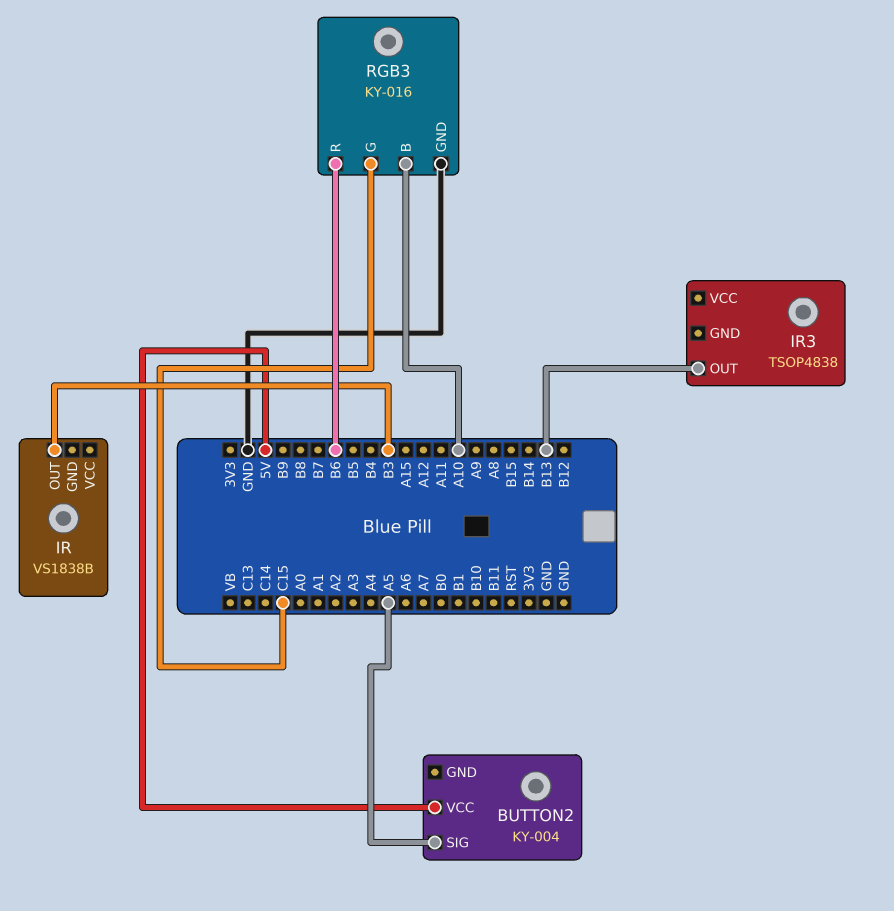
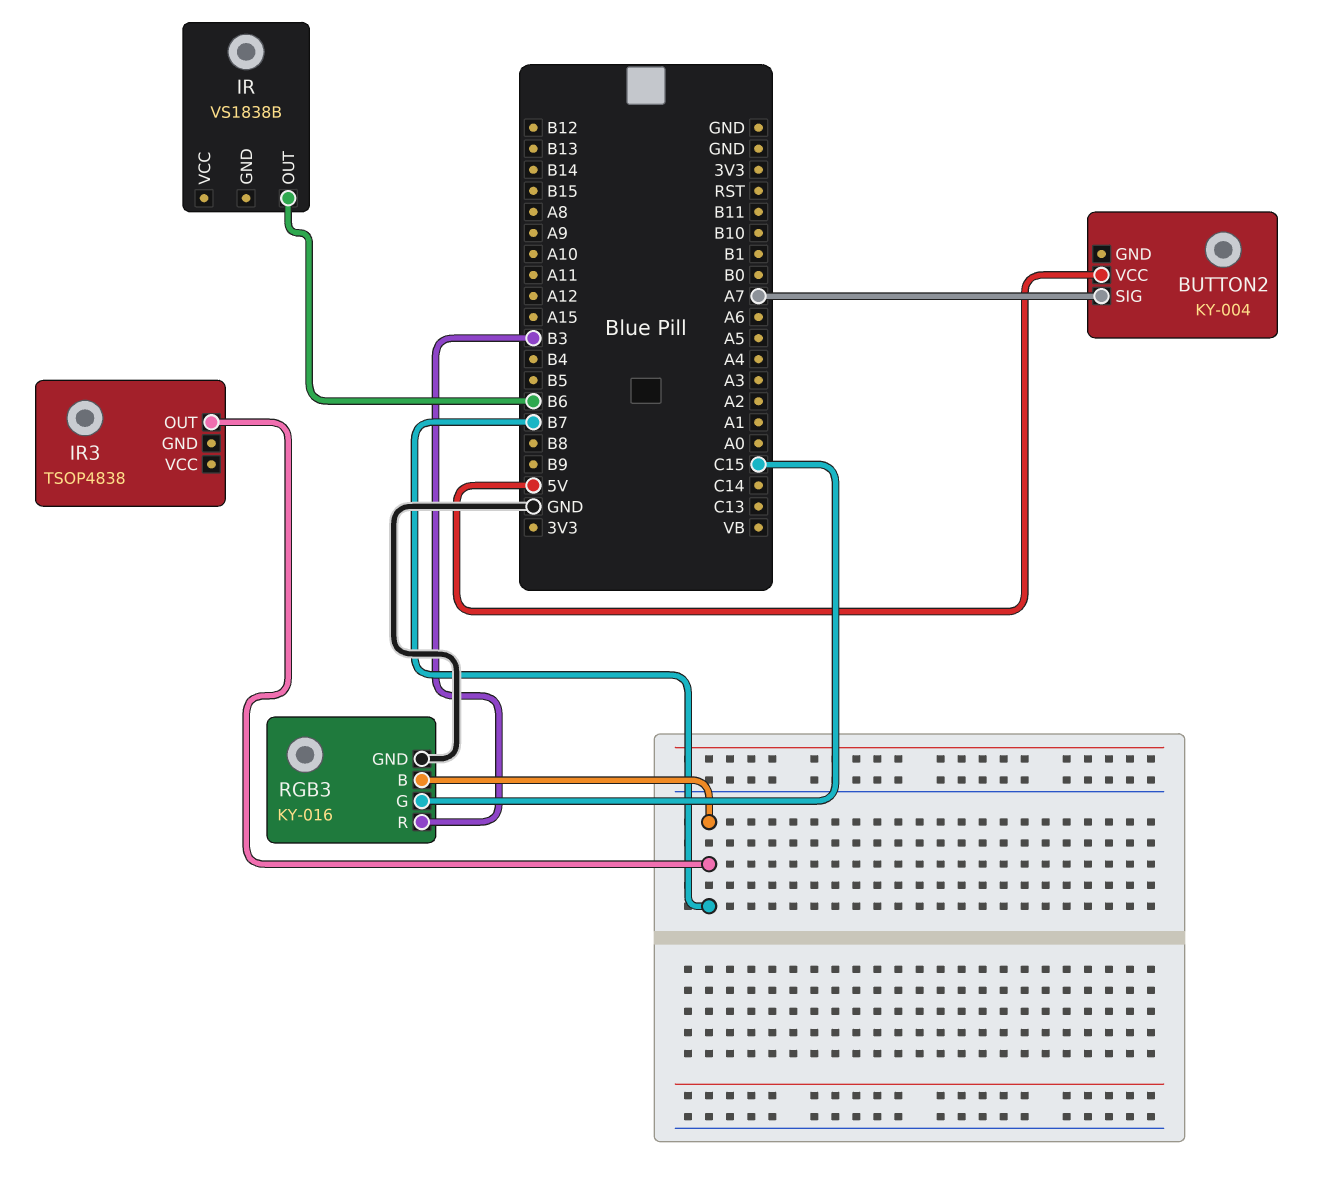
BUTTON2 pin SIG: A5 -> A7
IR pin OUT: B3 -> B6
IR3 pin OUT: B13 -> B7
RGB3 pin B: A10 -> B7
RGB3 pin R: B6 -> B3

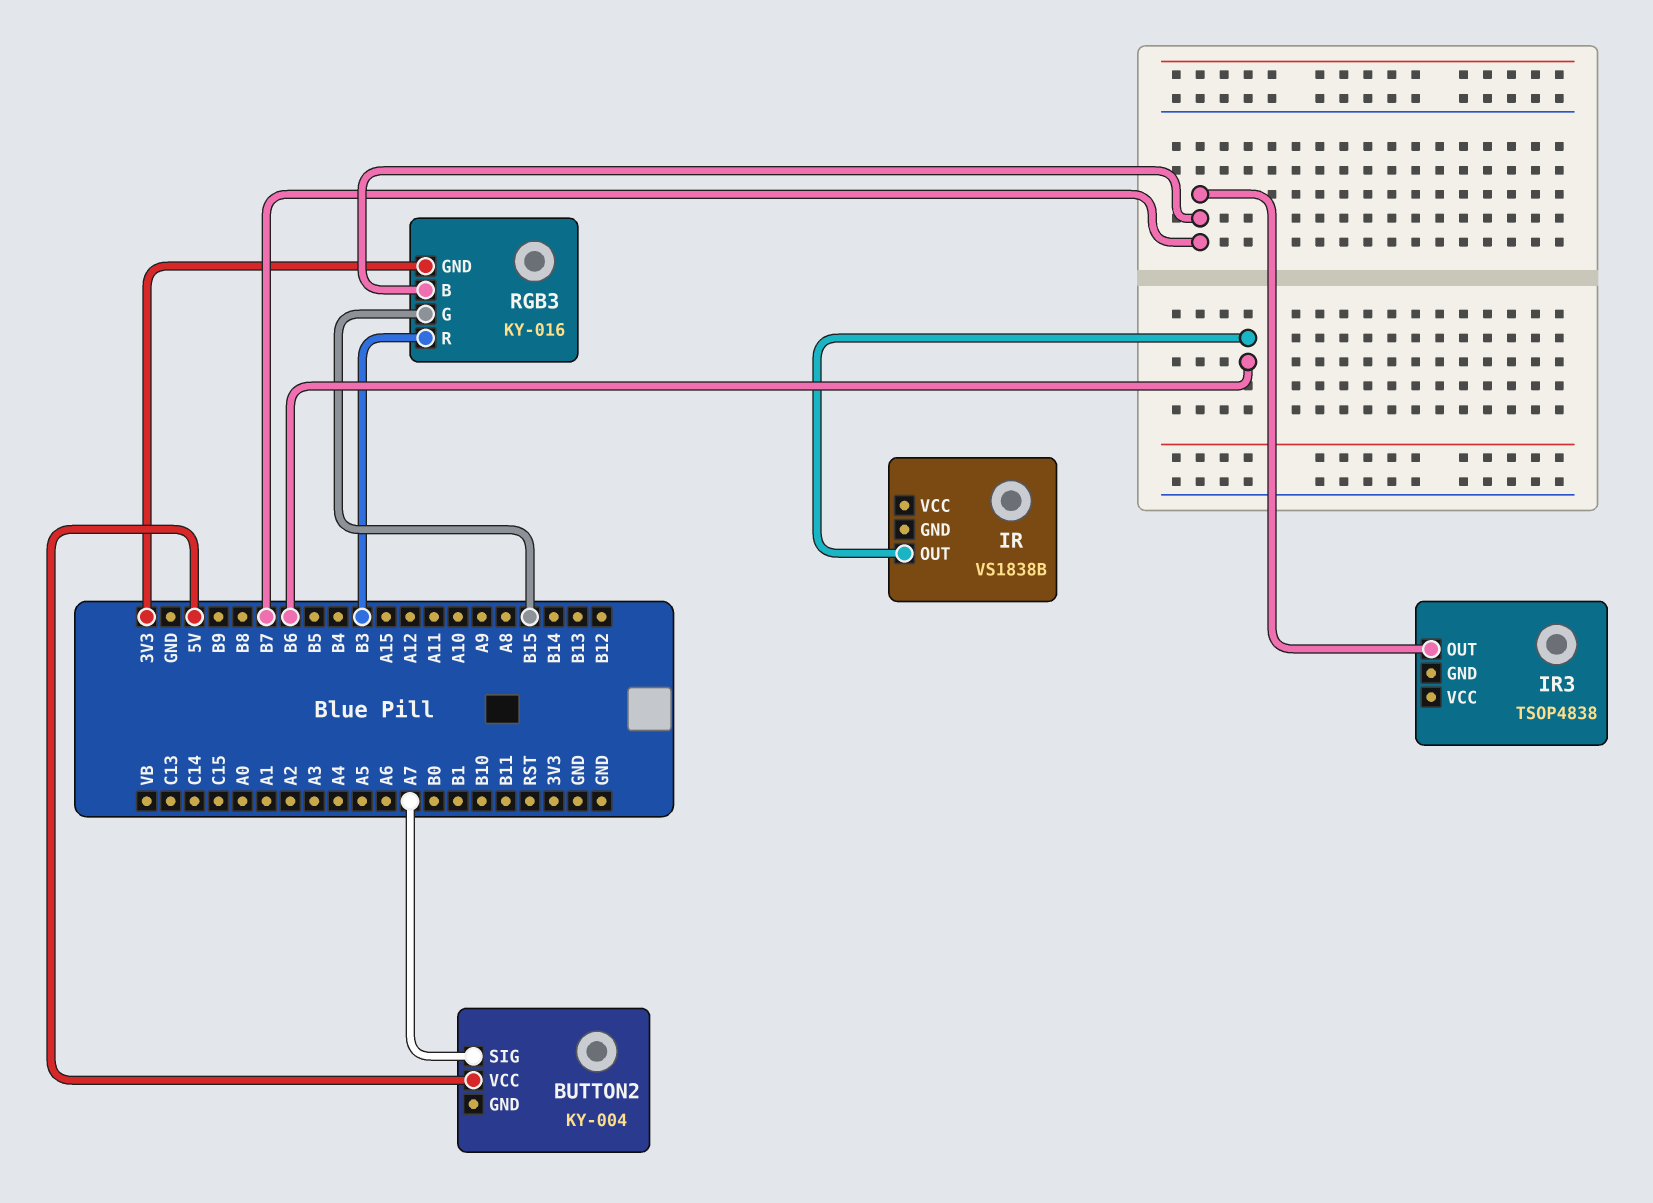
RGB3 pin G: C15 -> B15
RGB3 pin GND: GND -> 3V3

